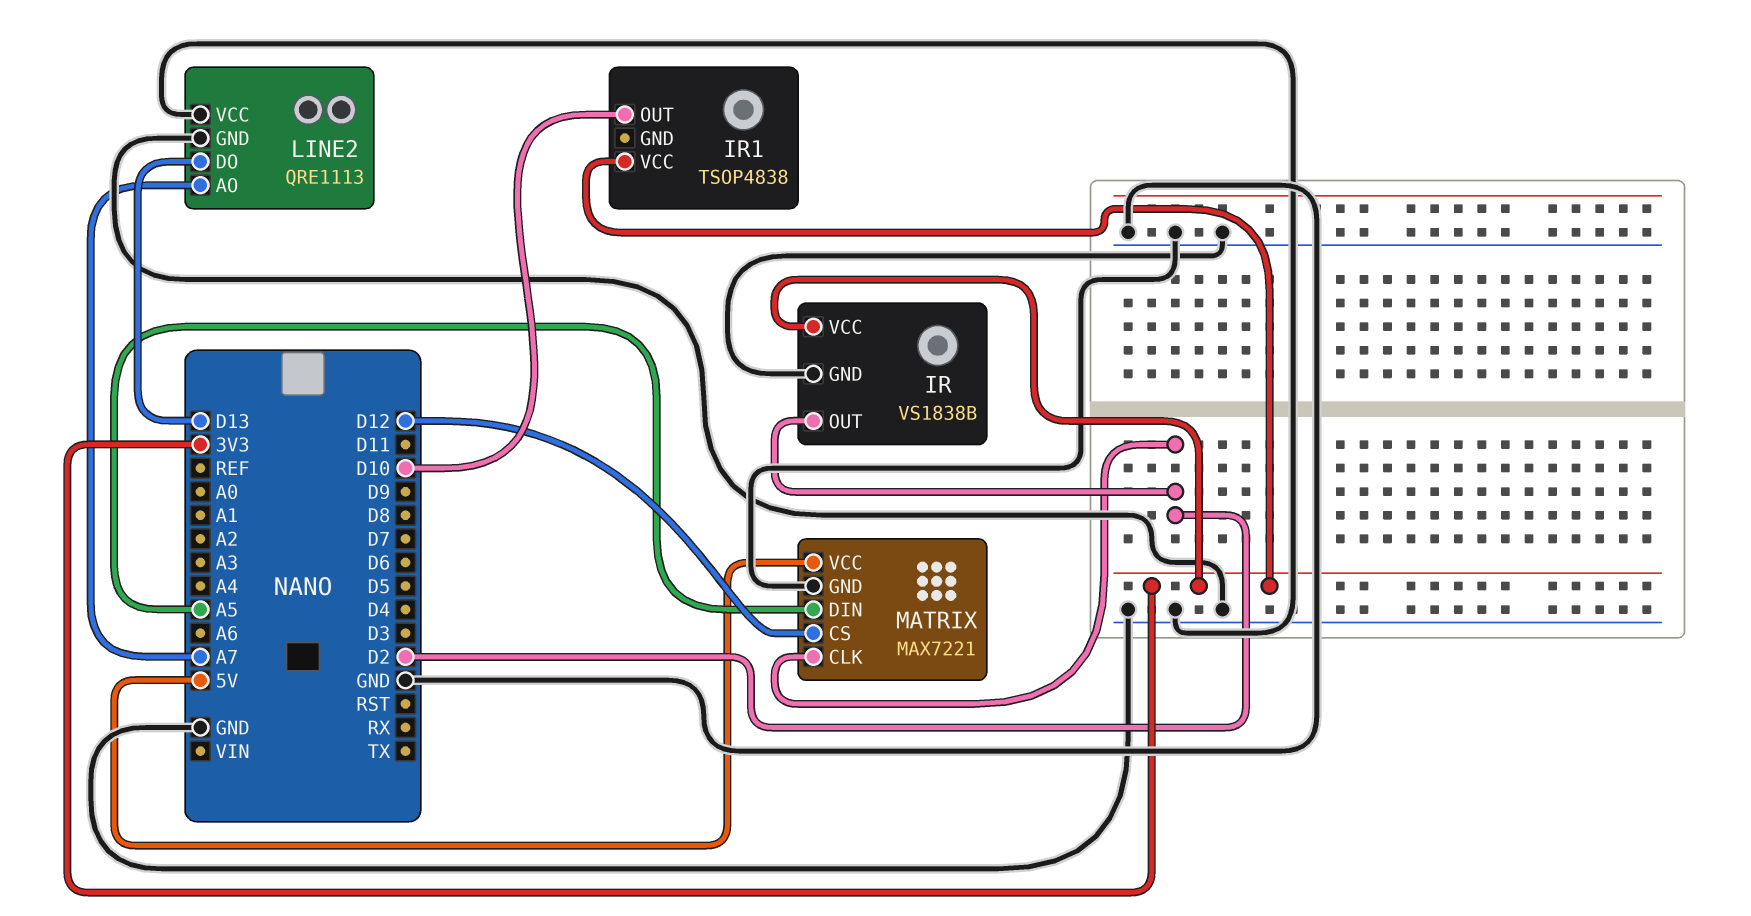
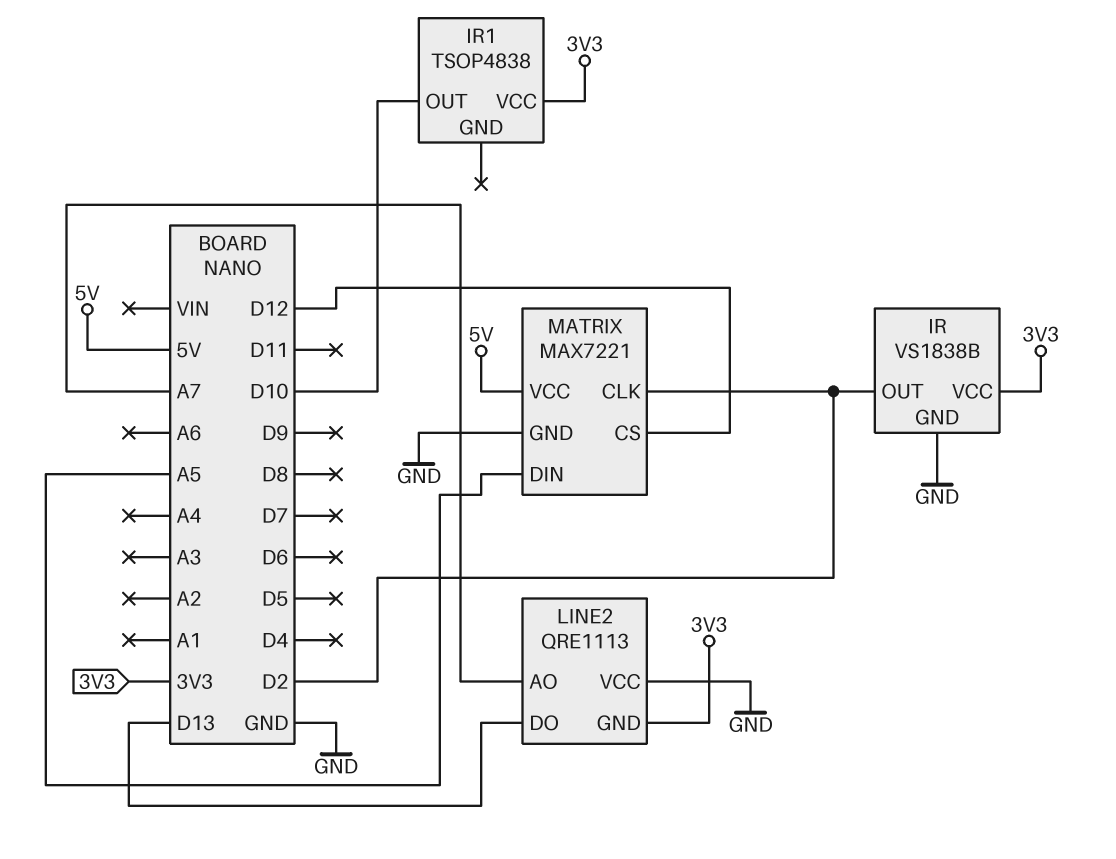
LINE2 pin GND: GND -> 3V3

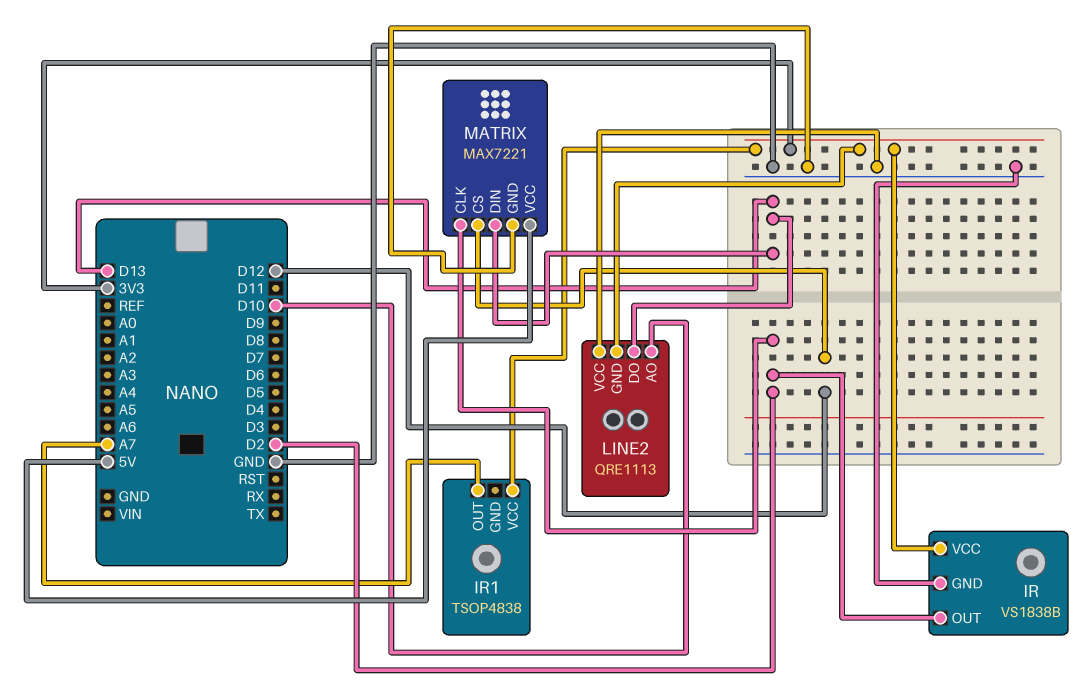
IR1 pin OUT: D10 -> A7
LINE2 pin AO: A7 -> D10
MATRIX pin DIN: A5 -> D13

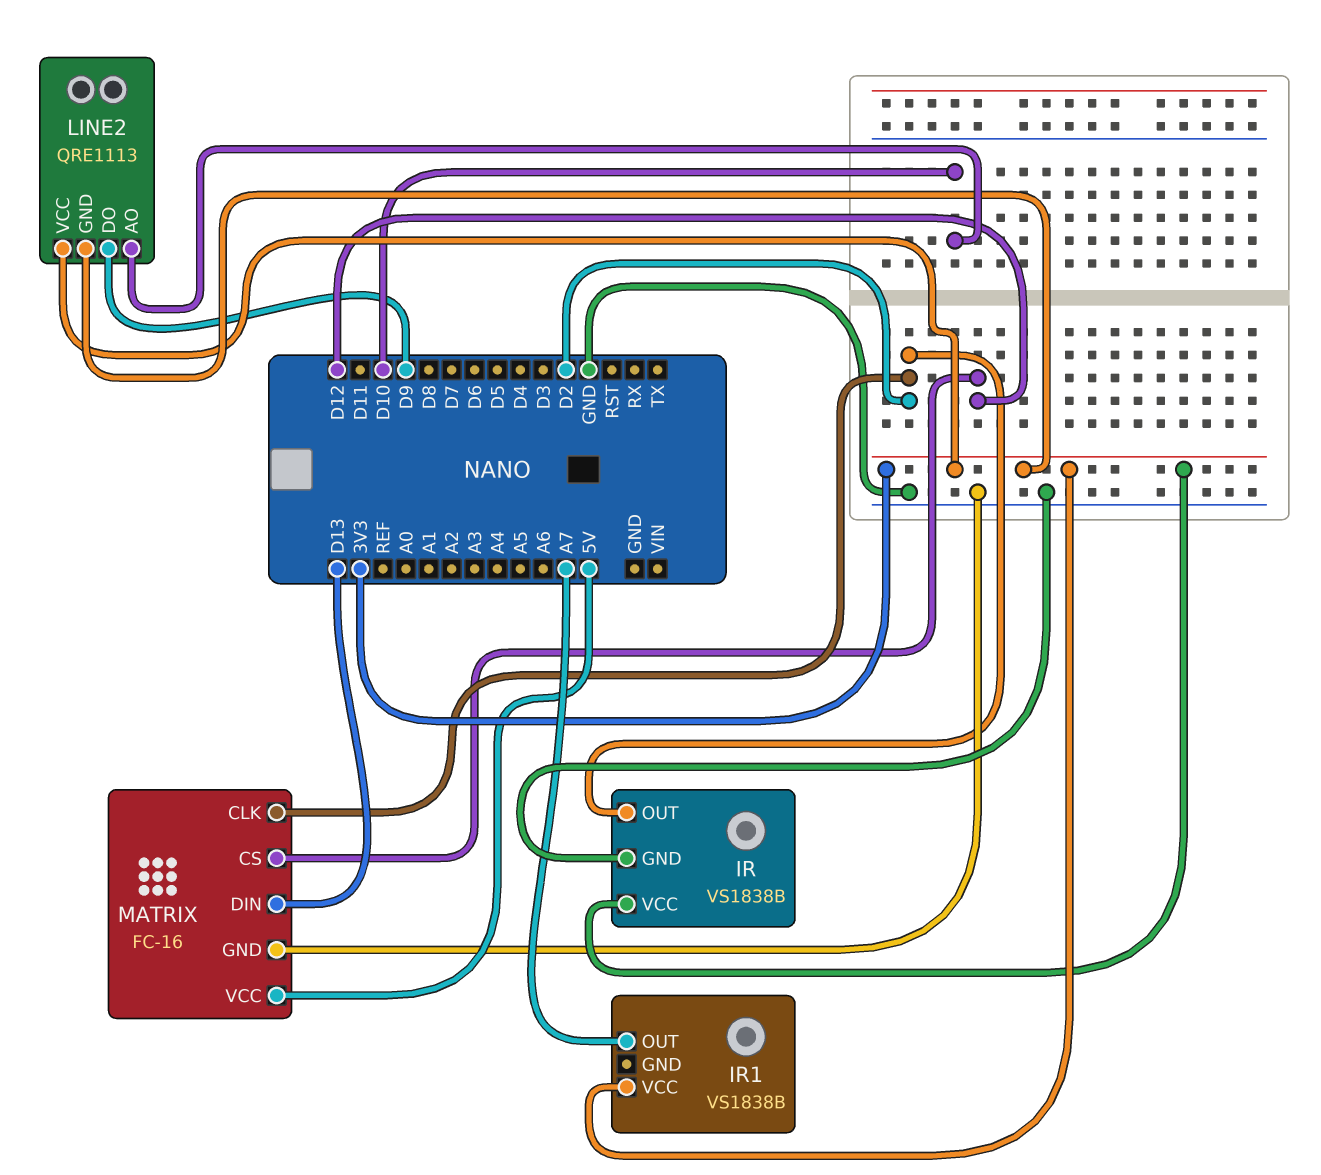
IR1: TSOP4838 -> VS1838B
LINE2 pin DO: D13 -> D9
LINE2 pin VCC: GND -> 3V3
MATRIX: MAX7221 -> FC-16

